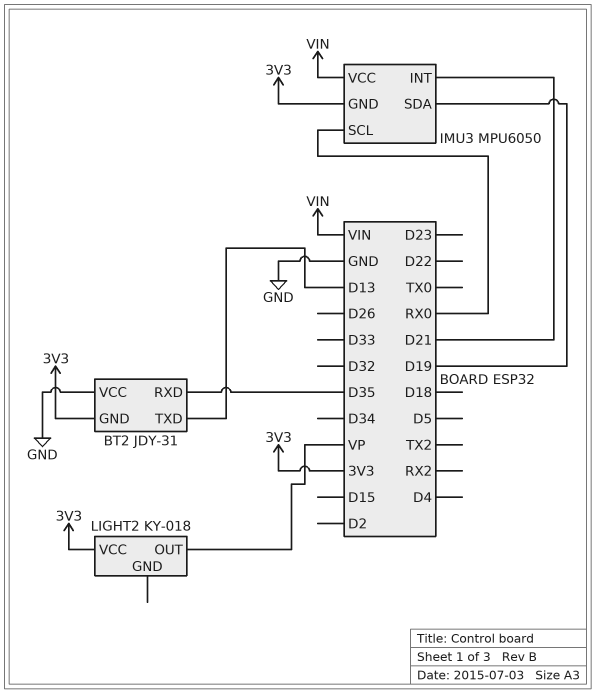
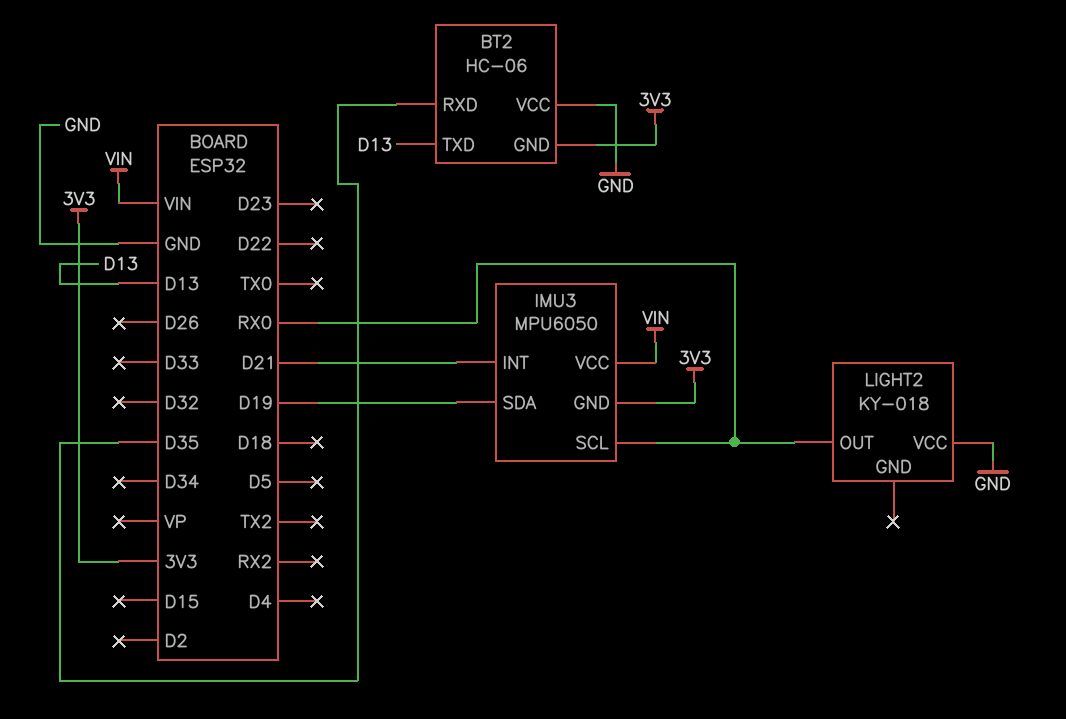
BT2: JDY-31 -> HC-06
LIGHT2 pin OUT: VP -> RX0
LIGHT2 pin VCC: 3V3 -> GND

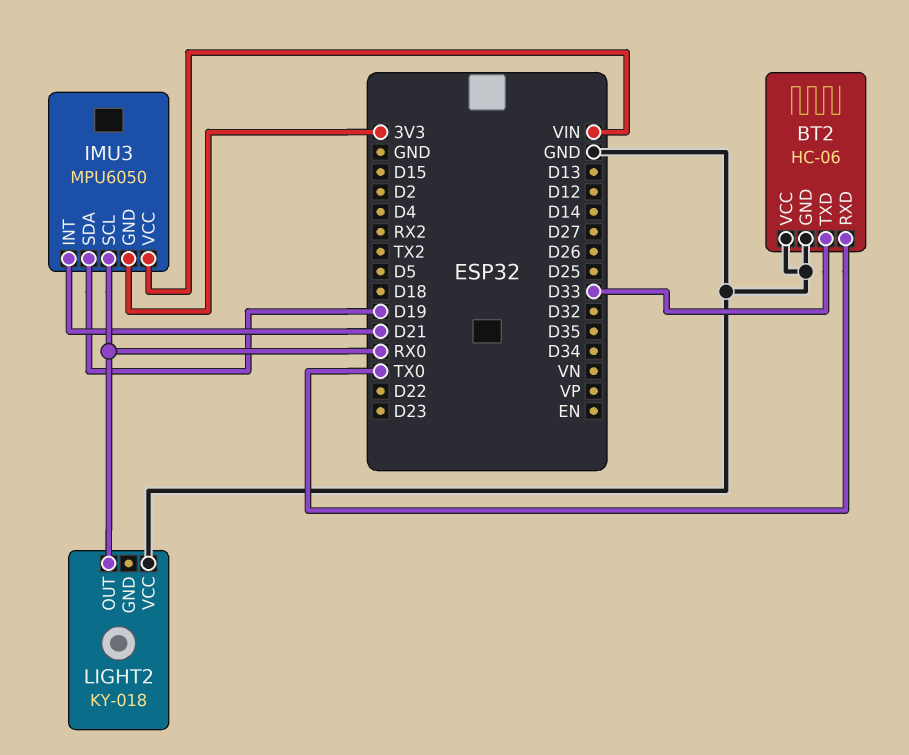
BT2 pin GND: 3V3 -> GND
BT2 pin RXD: D35 -> TX0
BT2 pin TXD: D13 -> D33

